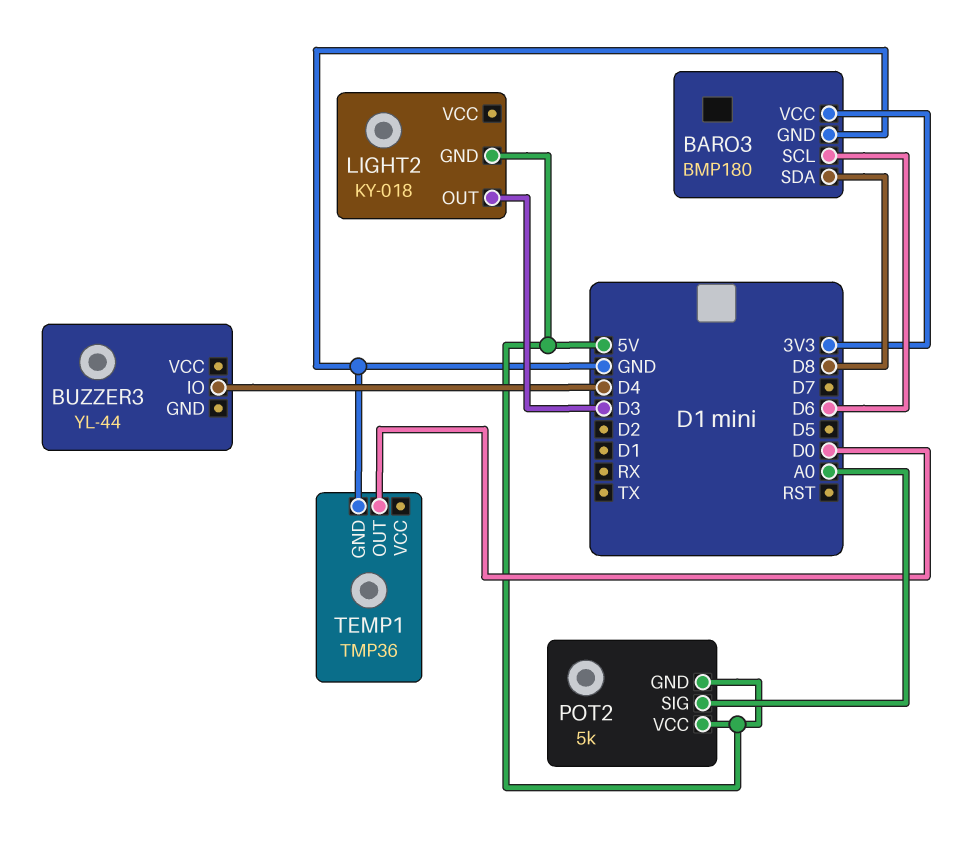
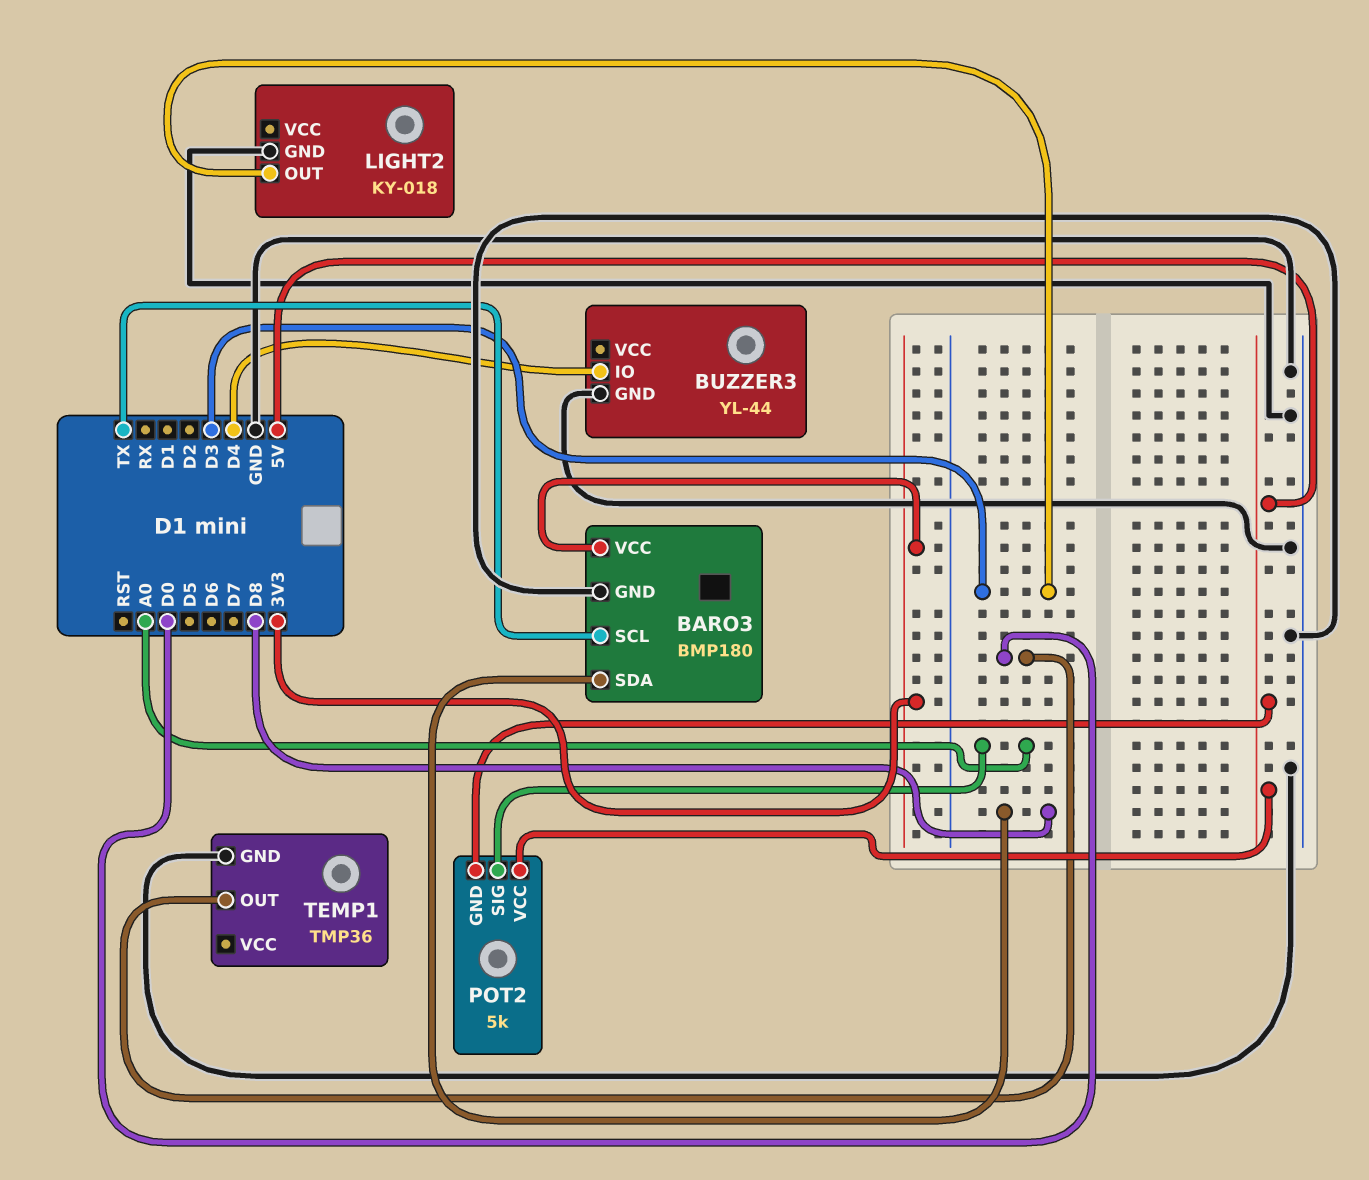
BARO3 pin SCL: D6 -> TX
BUZZER3 pin GND: none -> GND
LIGHT2 pin GND: 5V -> GND

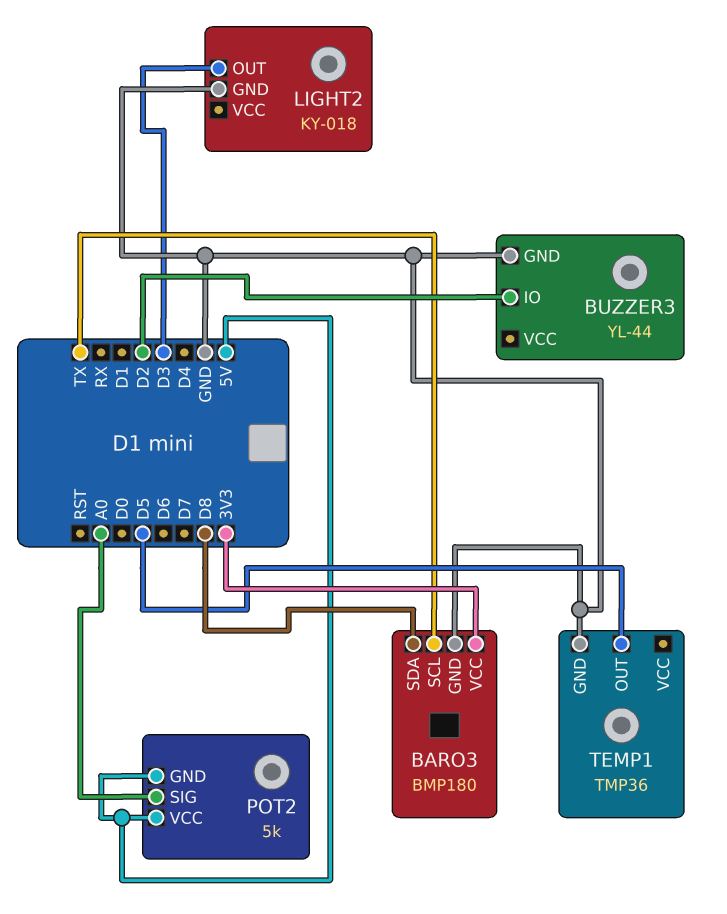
BUZZER3 pin IO: D4 -> D2
TEMP1 pin OUT: D0 -> D5

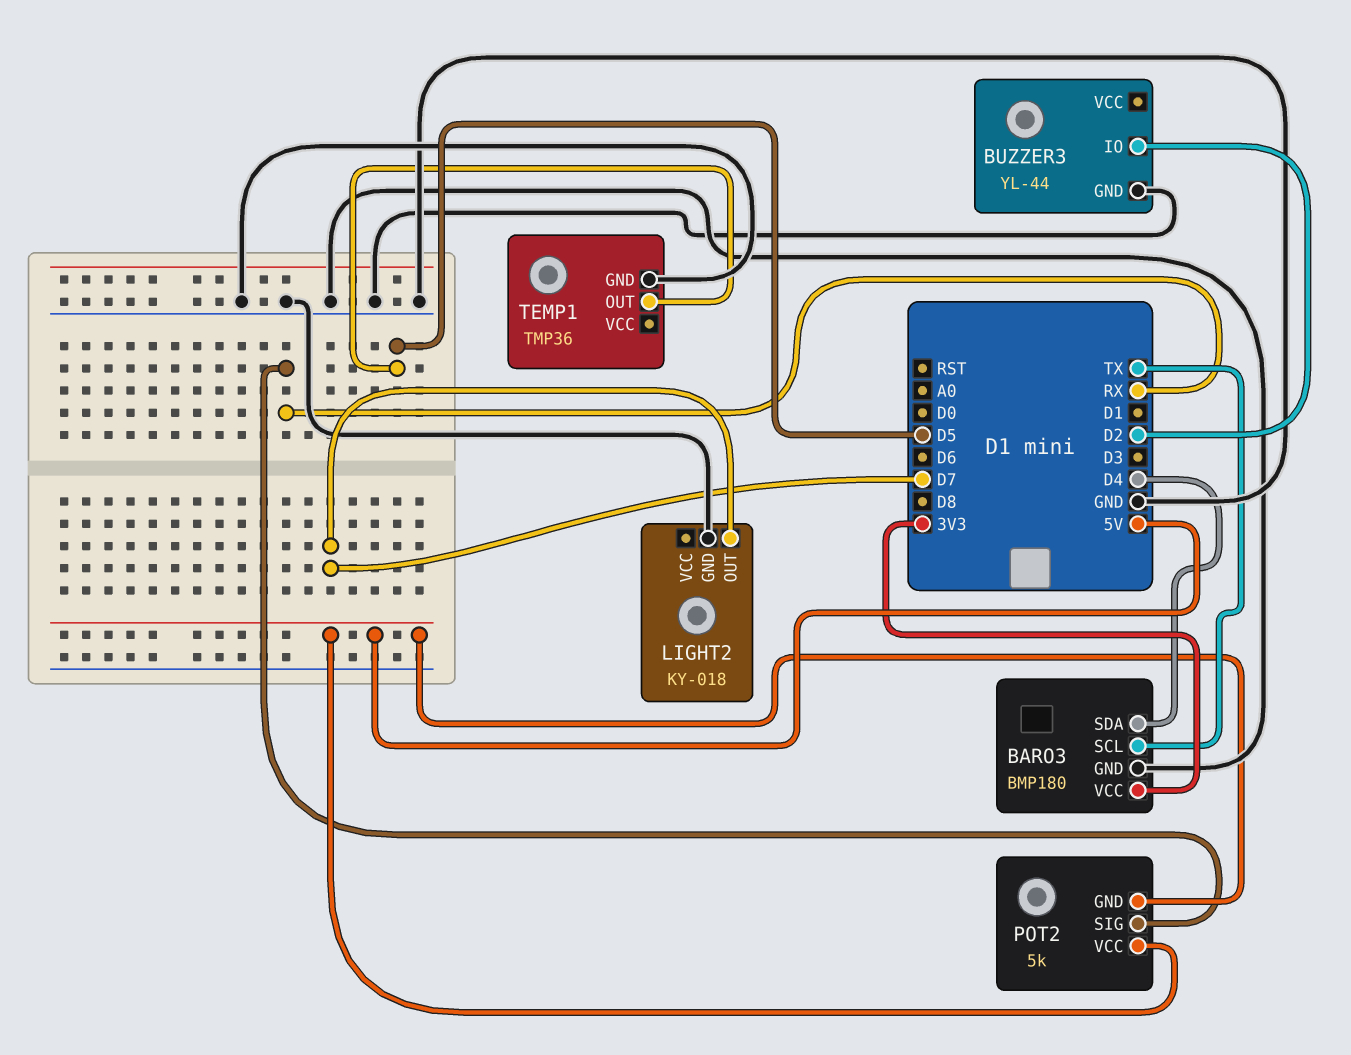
BARO3 pin SDA: D8 -> D4
LIGHT2 pin OUT: D3 -> D7
POT2 pin SIG: A0 -> RX

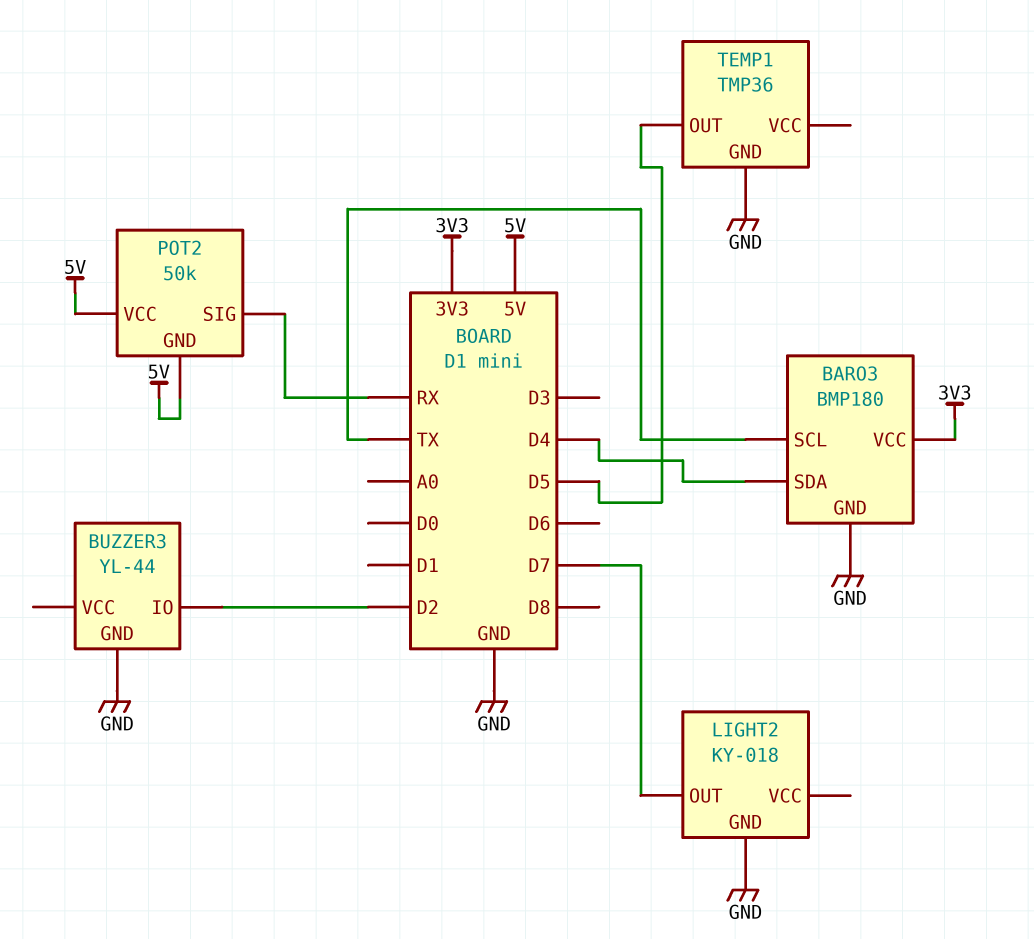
POT2: 5k -> 50k

